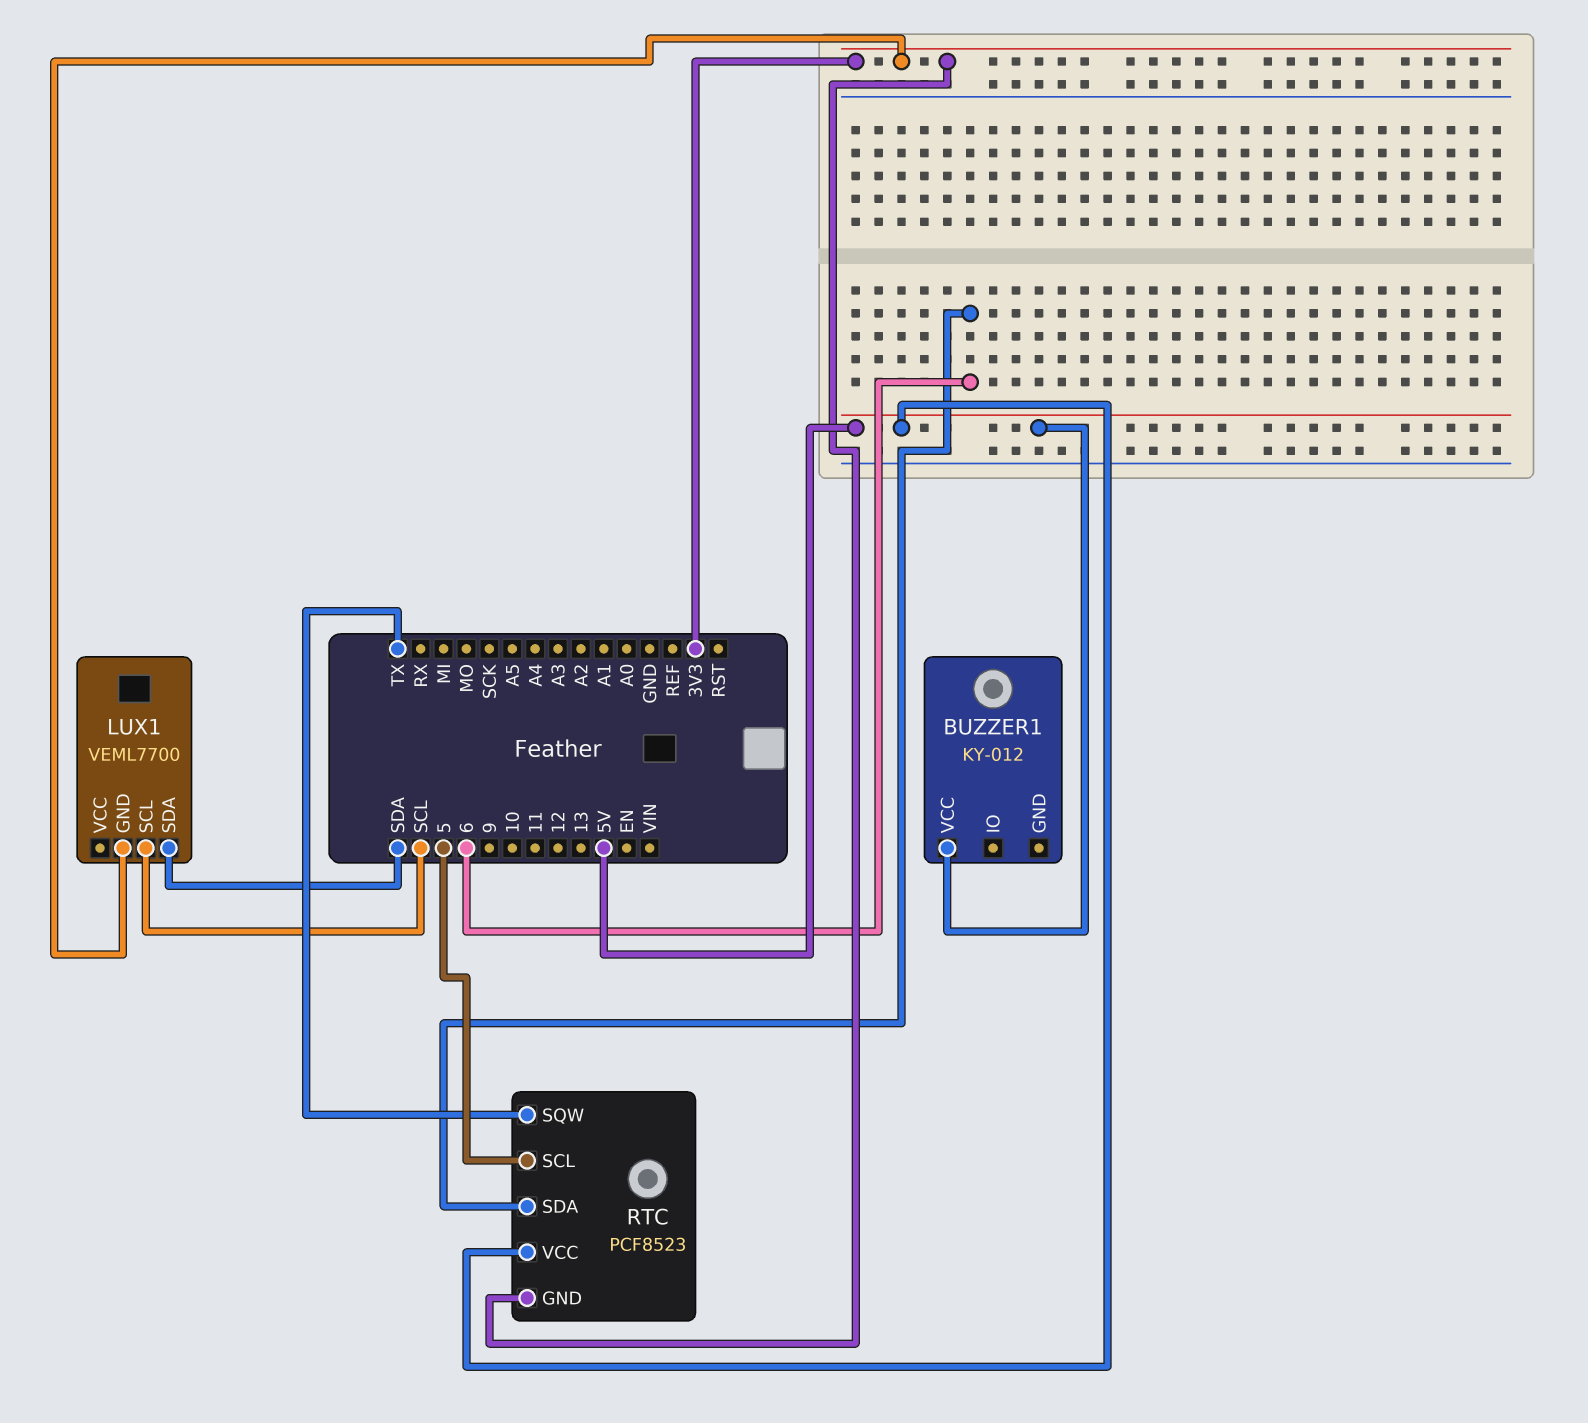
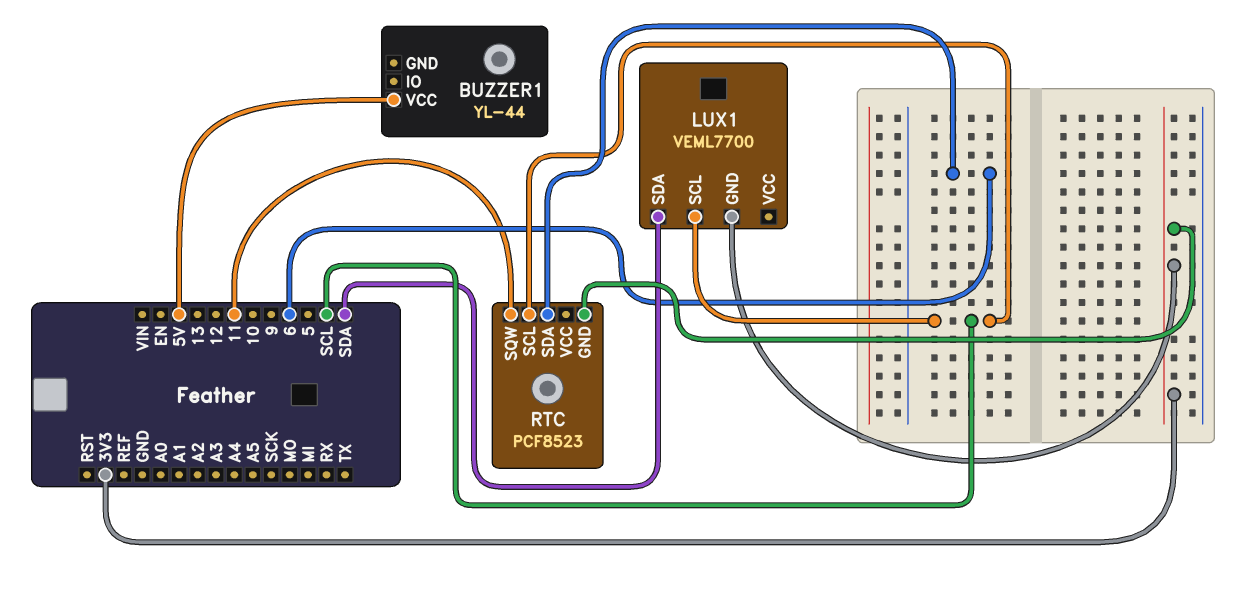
BUZZER1: KY-012 -> YL-44
RTC pin SCL: 5 -> SCL
RTC pin SQW: TX -> 11
RTC pin VCC: 5V -> none

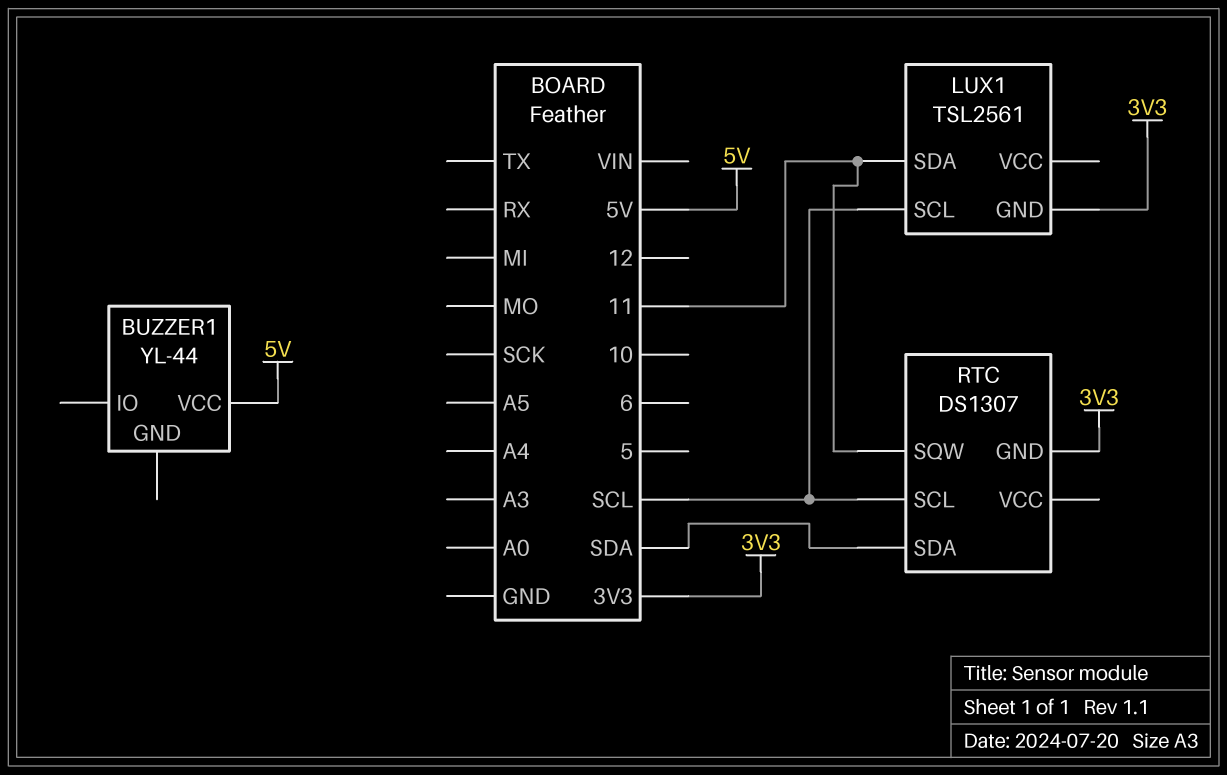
LUX1: VEML7700 -> TSL2561
LUX1 pin SDA: SDA -> 11
RTC: PCF8523 -> DS1307
RTC pin SDA: 6 -> SDA

